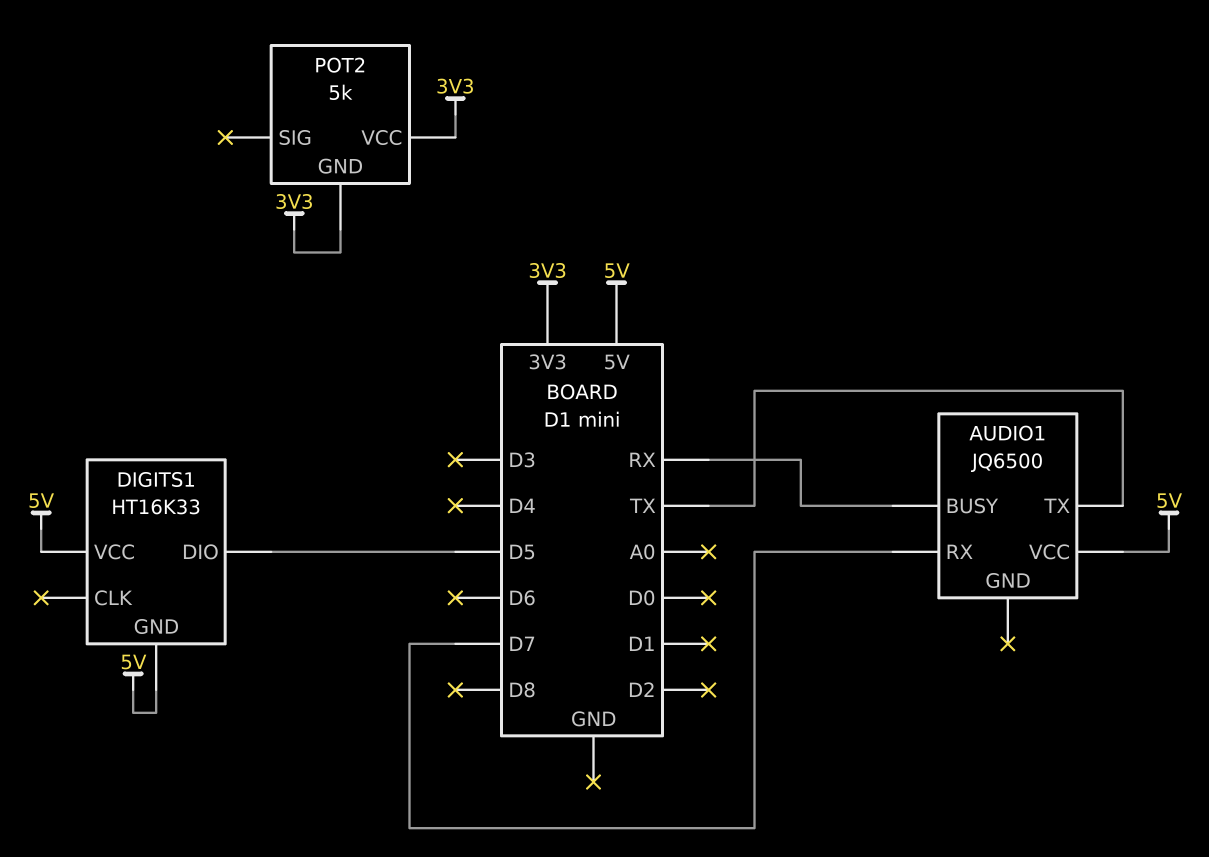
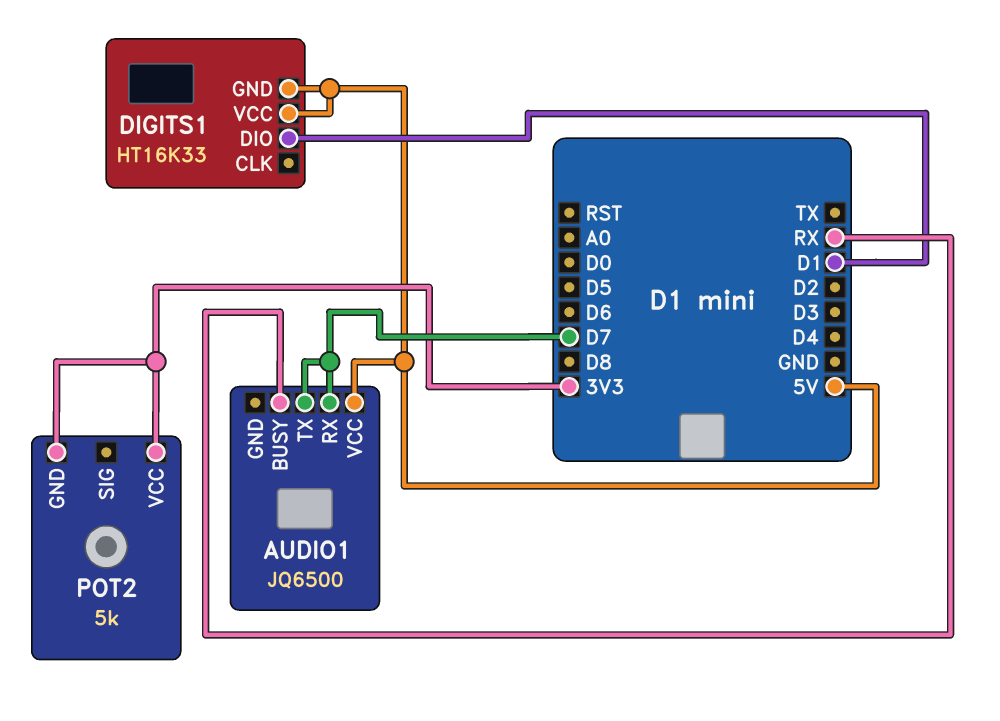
AUDIO1 pin TX: TX -> D7
DIGITS1 pin DIO: D5 -> D1

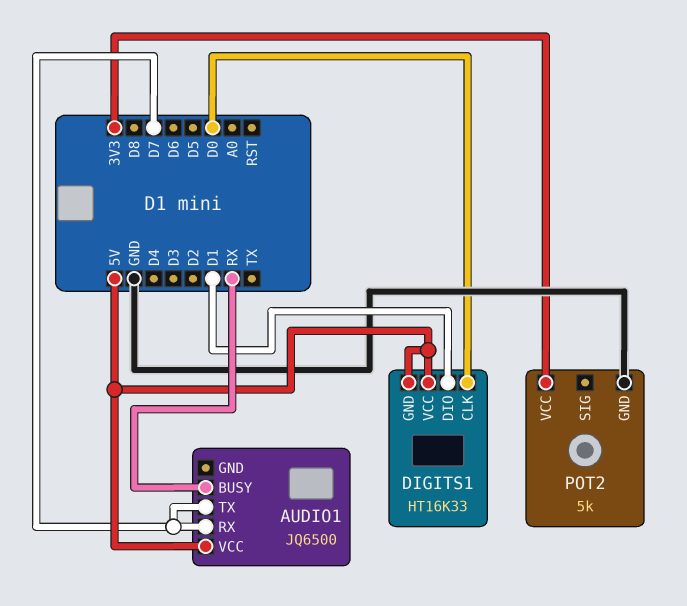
DIGITS1 pin CLK: none -> D0
POT2 pin GND: 3V3 -> GND

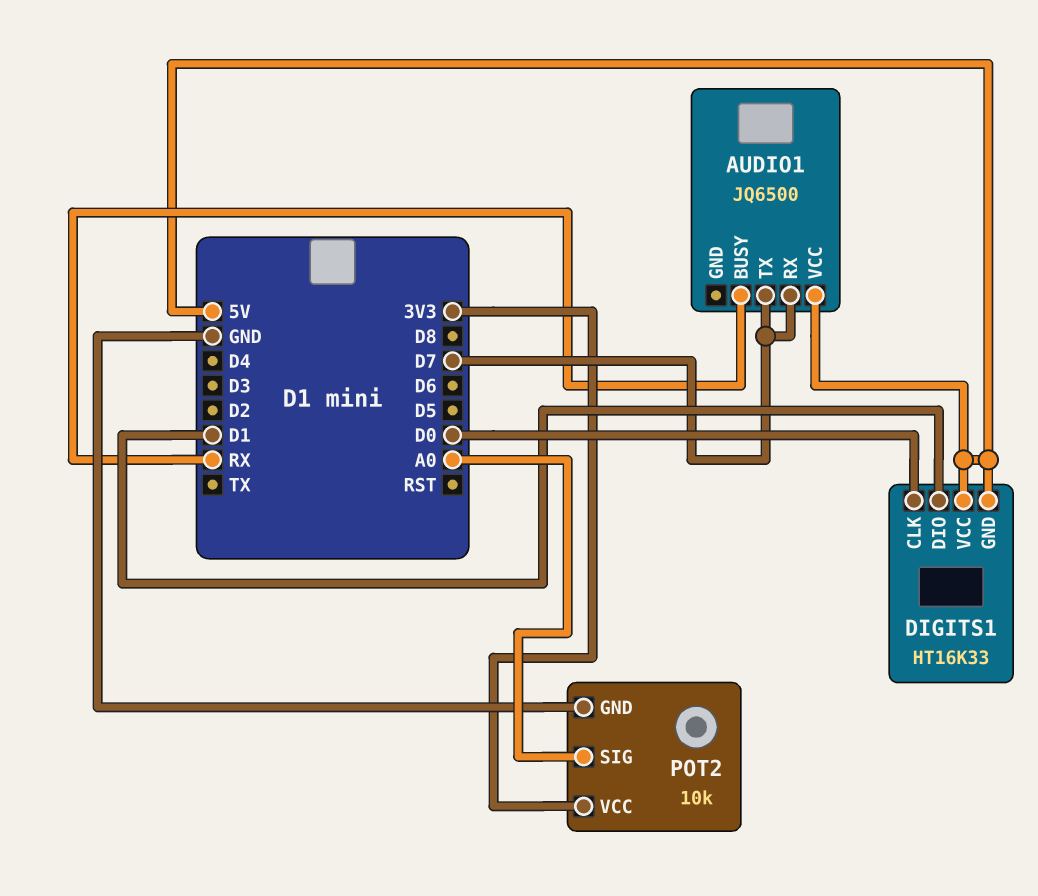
POT2: 5k -> 10k
POT2 pin SIG: none -> A0

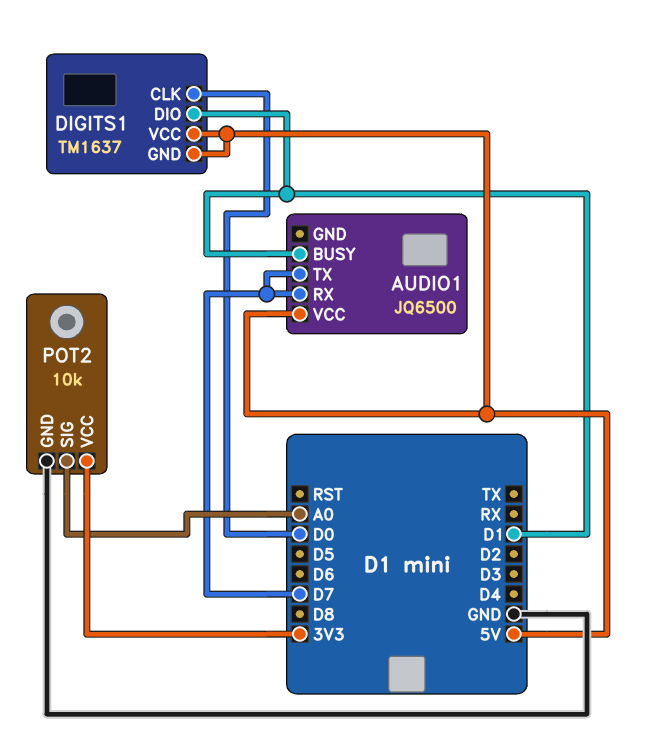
AUDIO1 pin BUSY: RX -> D1
DIGITS1: HT16K33 -> TM1637

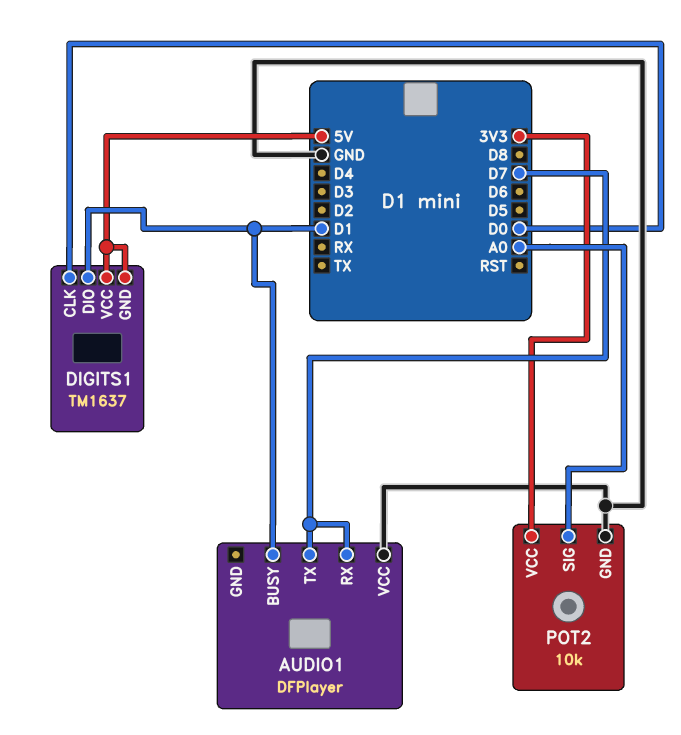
AUDIO1: JQ6500 -> DFPlayer
AUDIO1 pin VCC: 5V -> GND

